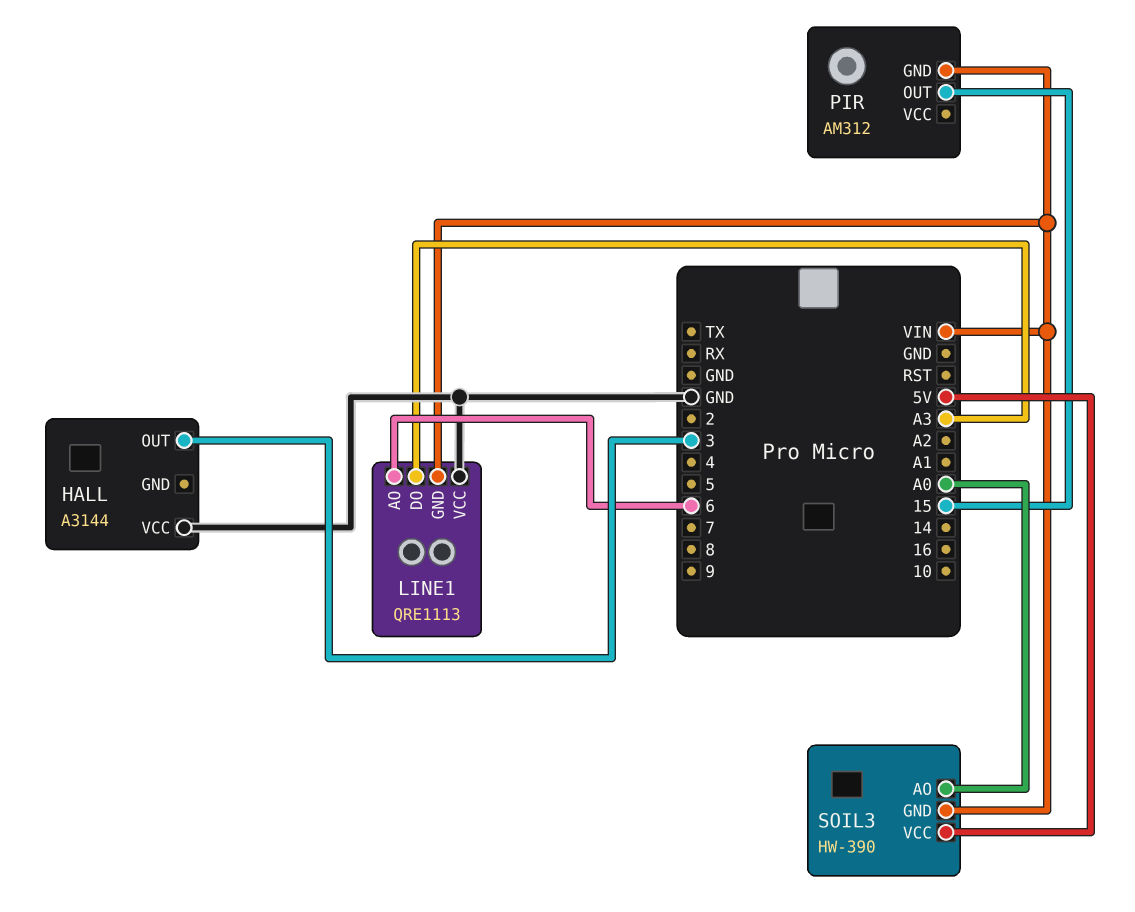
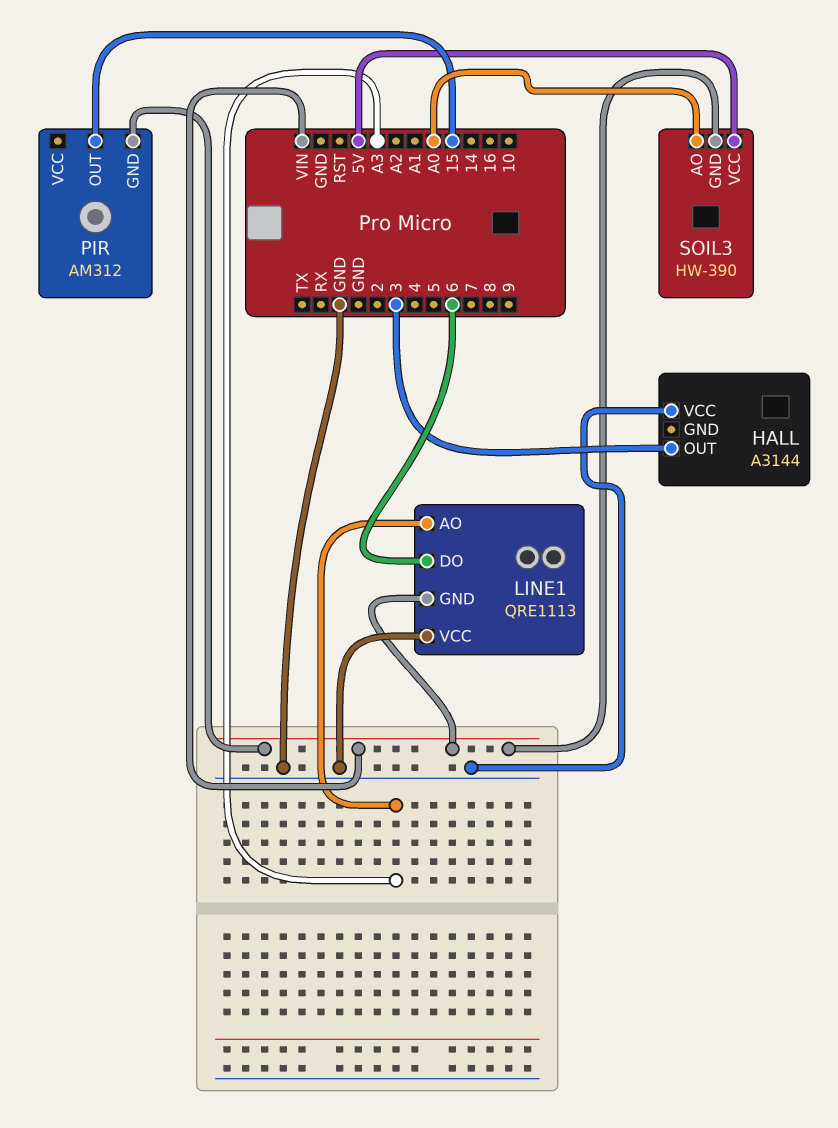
LINE1 pin AO: 6 -> A3
LINE1 pin DO: A3 -> 6

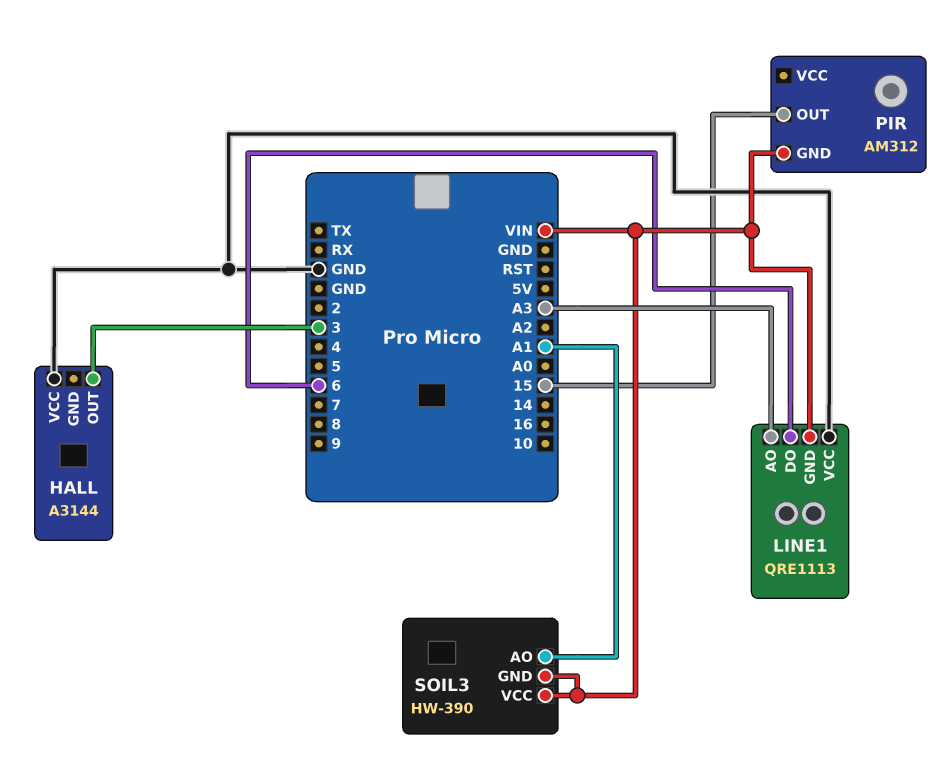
SOIL3 pin AO: A0 -> A1
SOIL3 pin VCC: 5V -> VIN

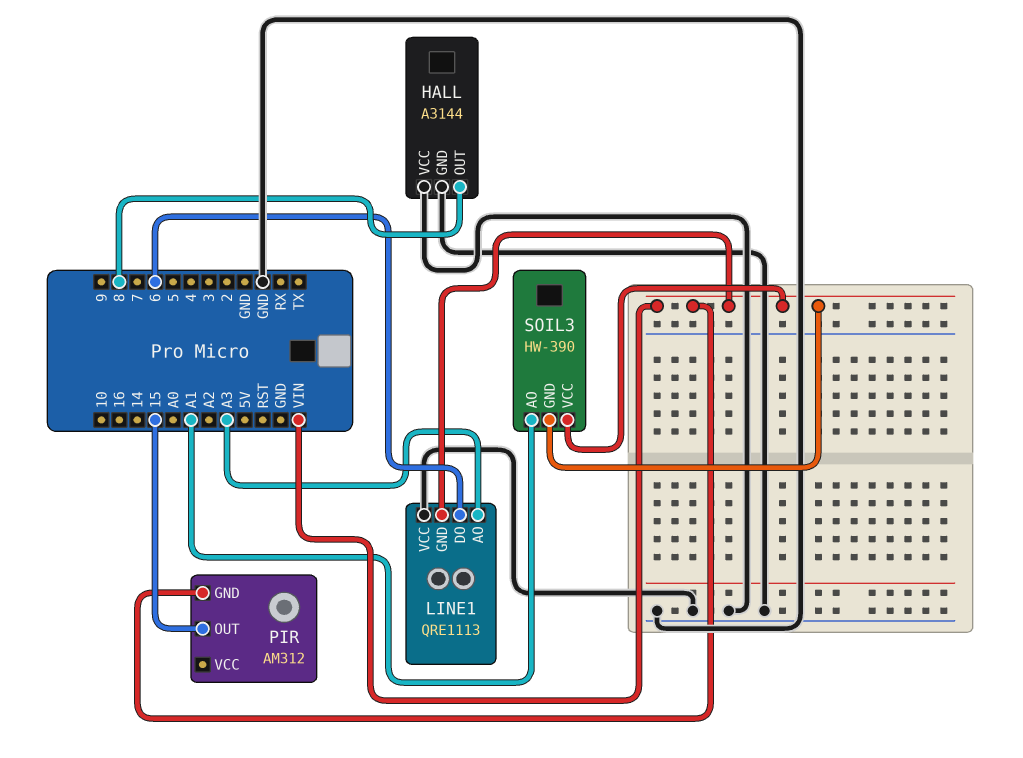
HALL pin GND: none -> GND
HALL pin OUT: 3 -> 8

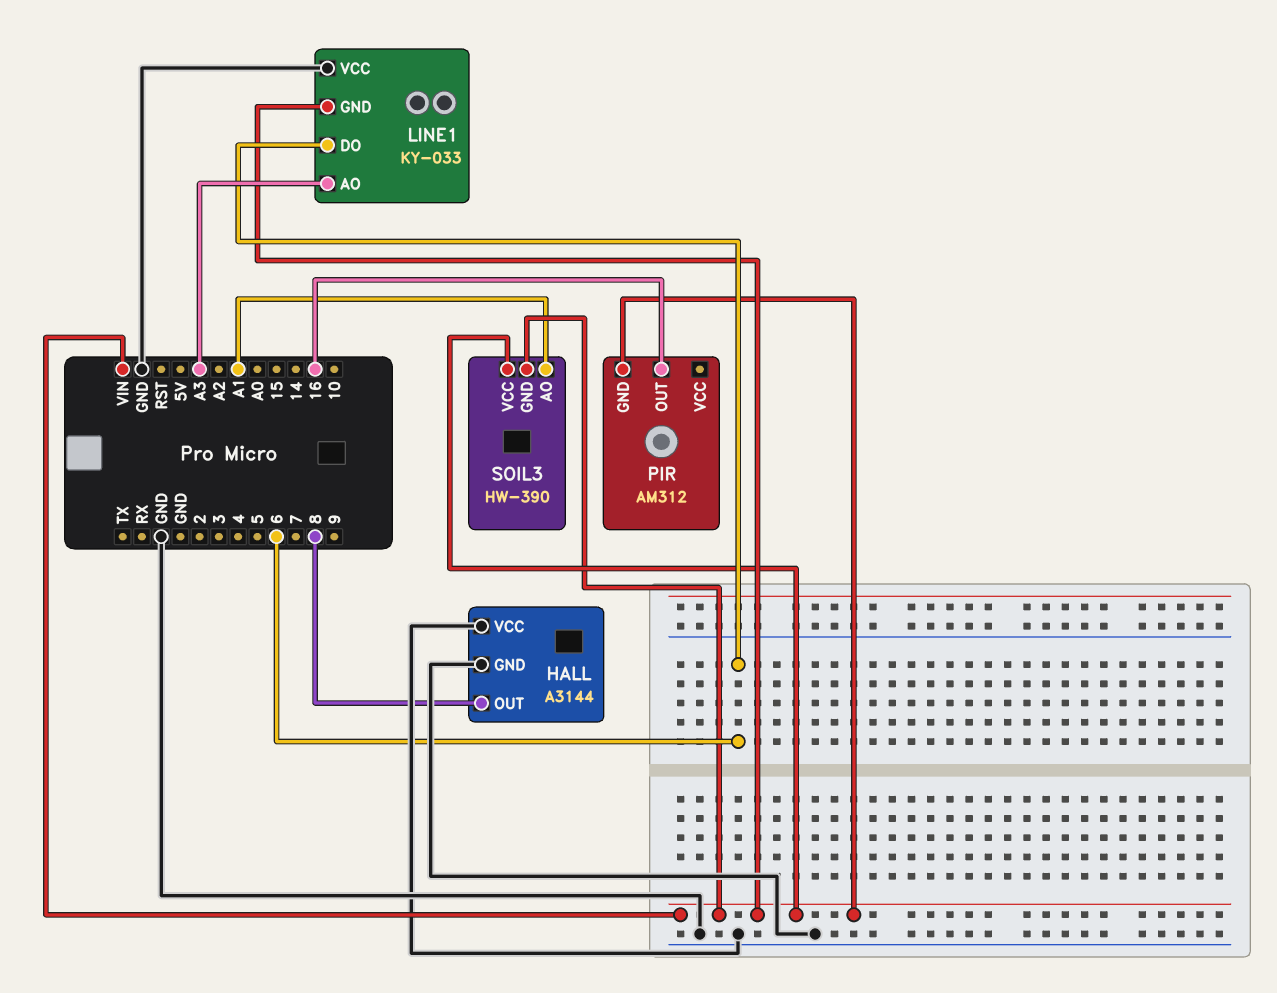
LINE1: QRE1113 -> KY-033
PIR pin OUT: 15 -> 16

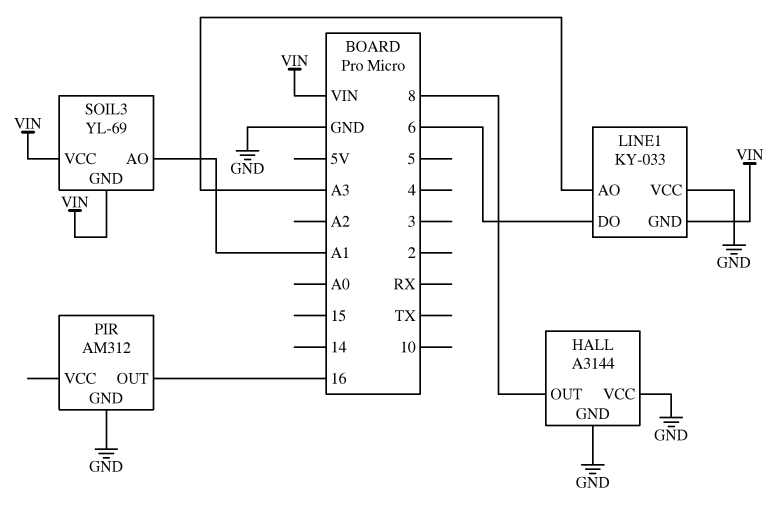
PIR pin GND: VIN -> GND
SOIL3: HW-390 -> YL-69

